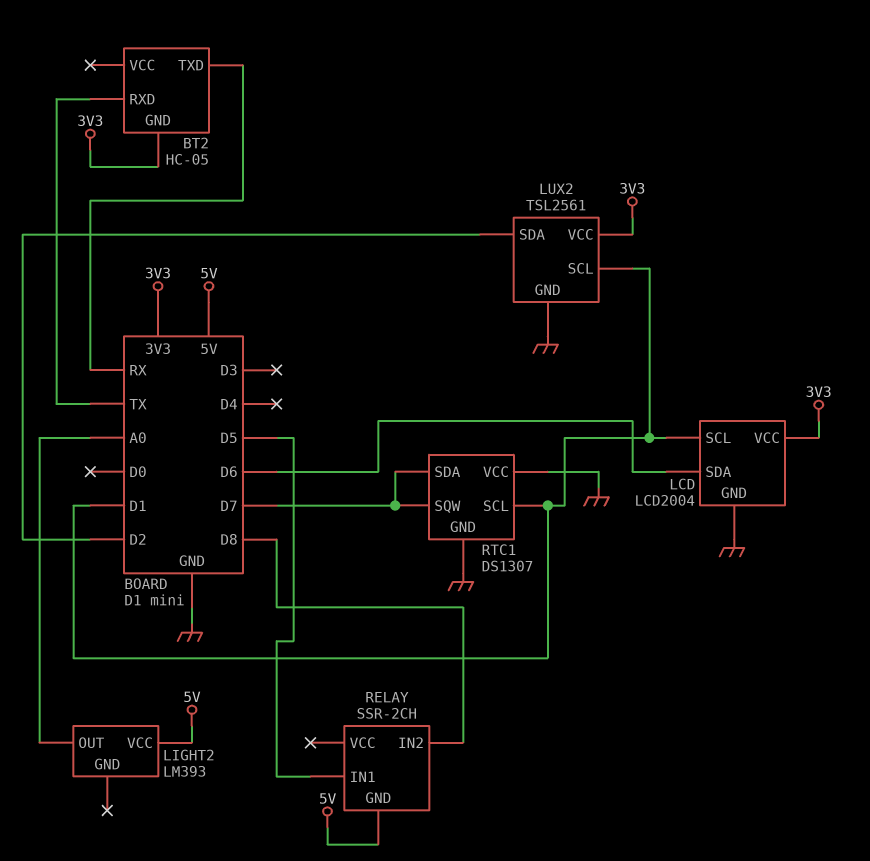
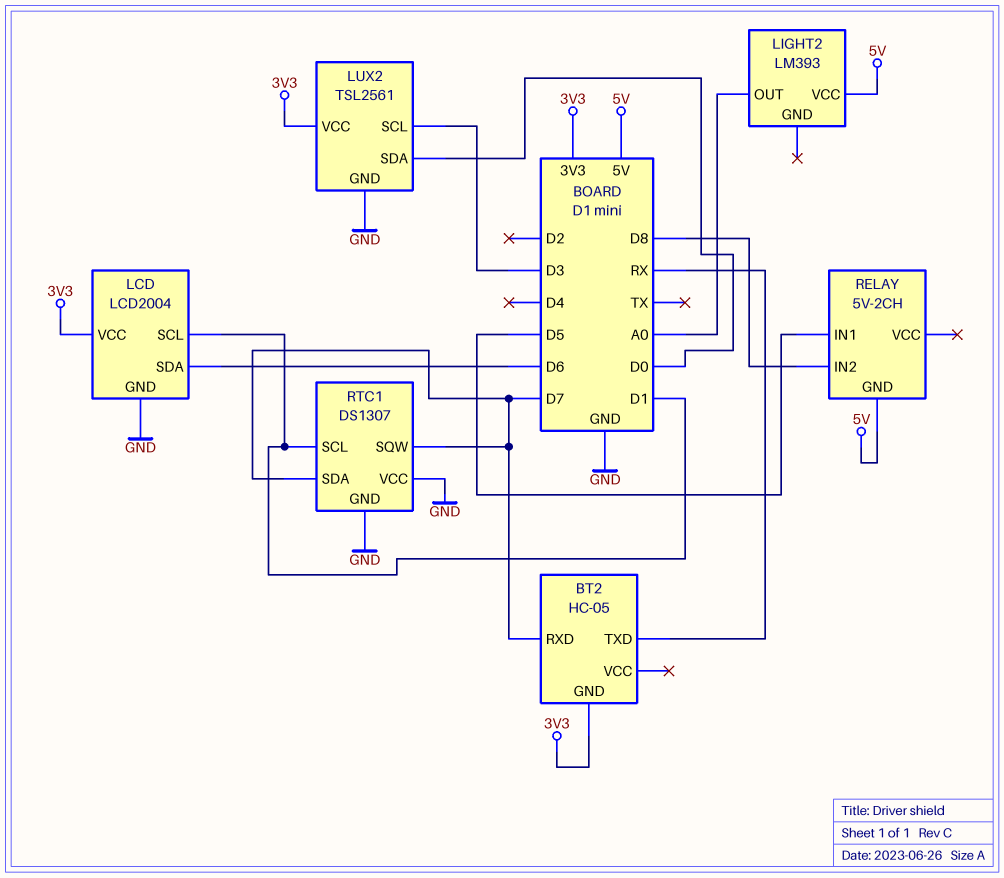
BT2 pin RXD: TX -> D7
LUX2 pin SCL: D1 -> D3
LUX2 pin SDA: D2 -> D0
RELAY: SSR-2CH -> 5V-2CH

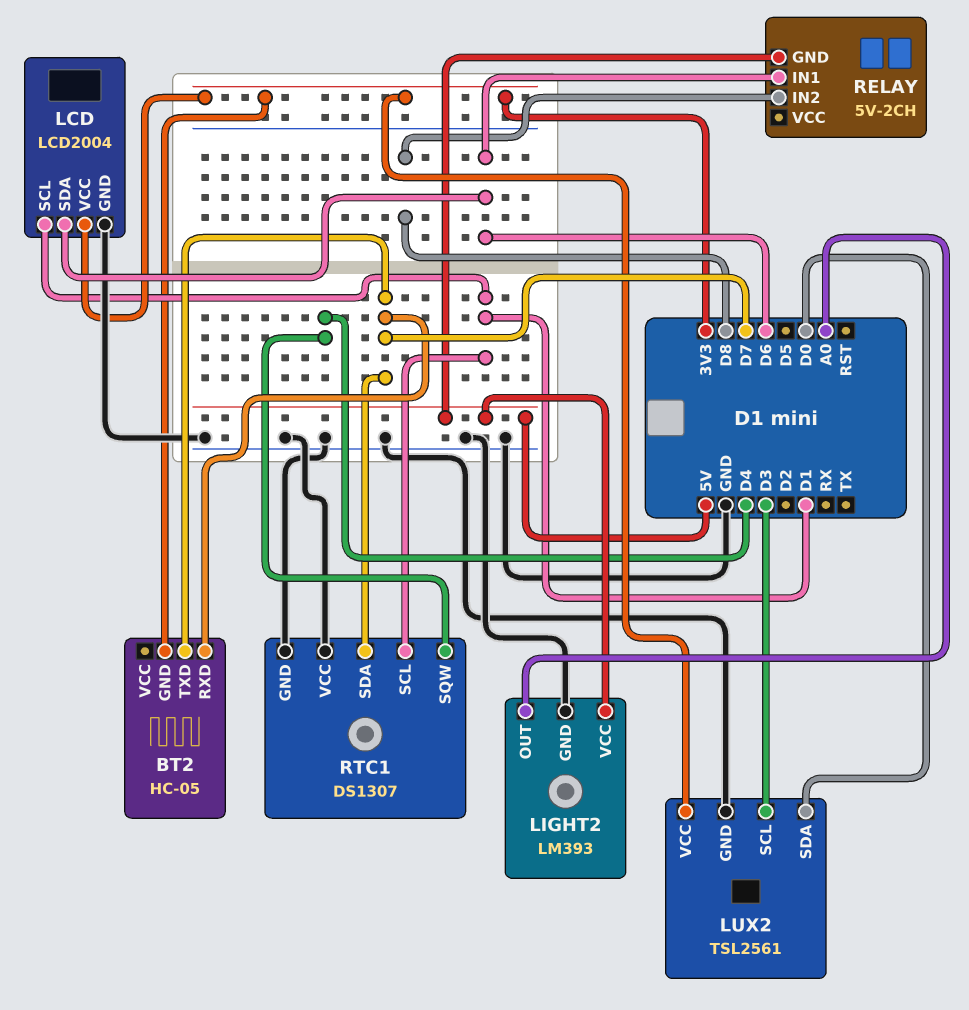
BT2 pin TXD: RX -> D7
LIGHT2 pin GND: none -> GND
RELAY pin IN1: D5 -> D6
RTC1 pin SQW: D7 -> D4

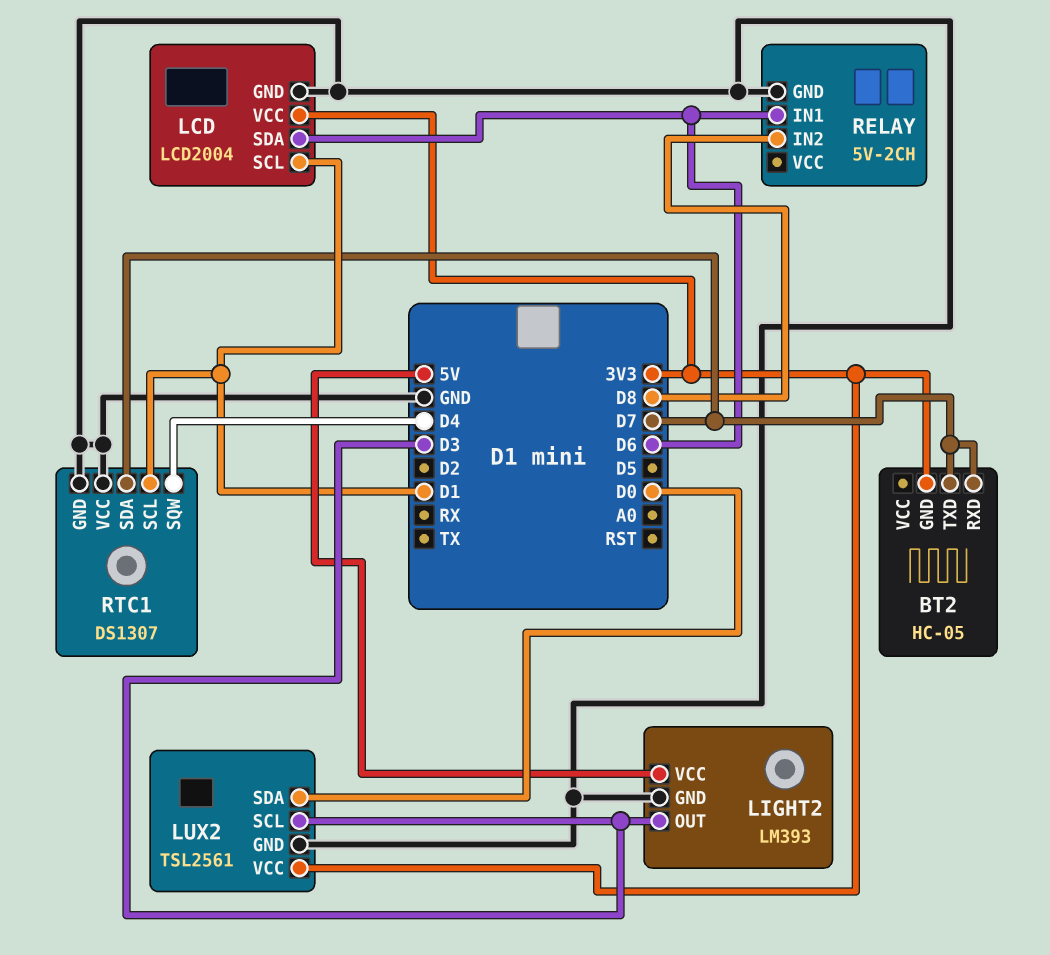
LIGHT2 pin OUT: A0 -> D3
RELAY pin GND: 5V -> GND

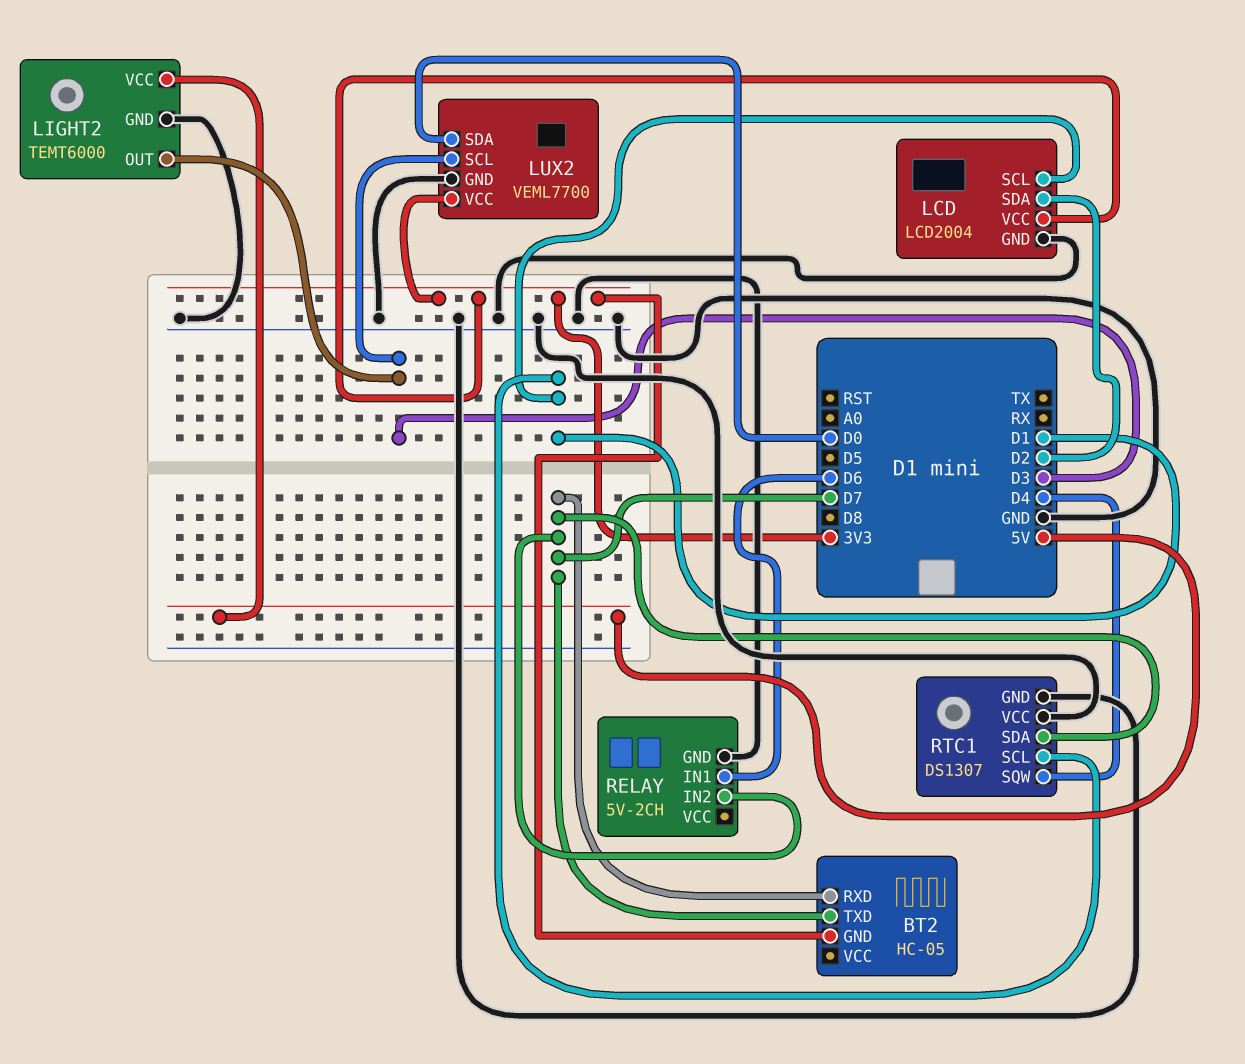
LCD pin SDA: D6 -> D2
LIGHT2: LM393 -> TEMT6000
LUX2: TSL2561 -> VEML7700
RELAY pin IN2: D8 -> D7

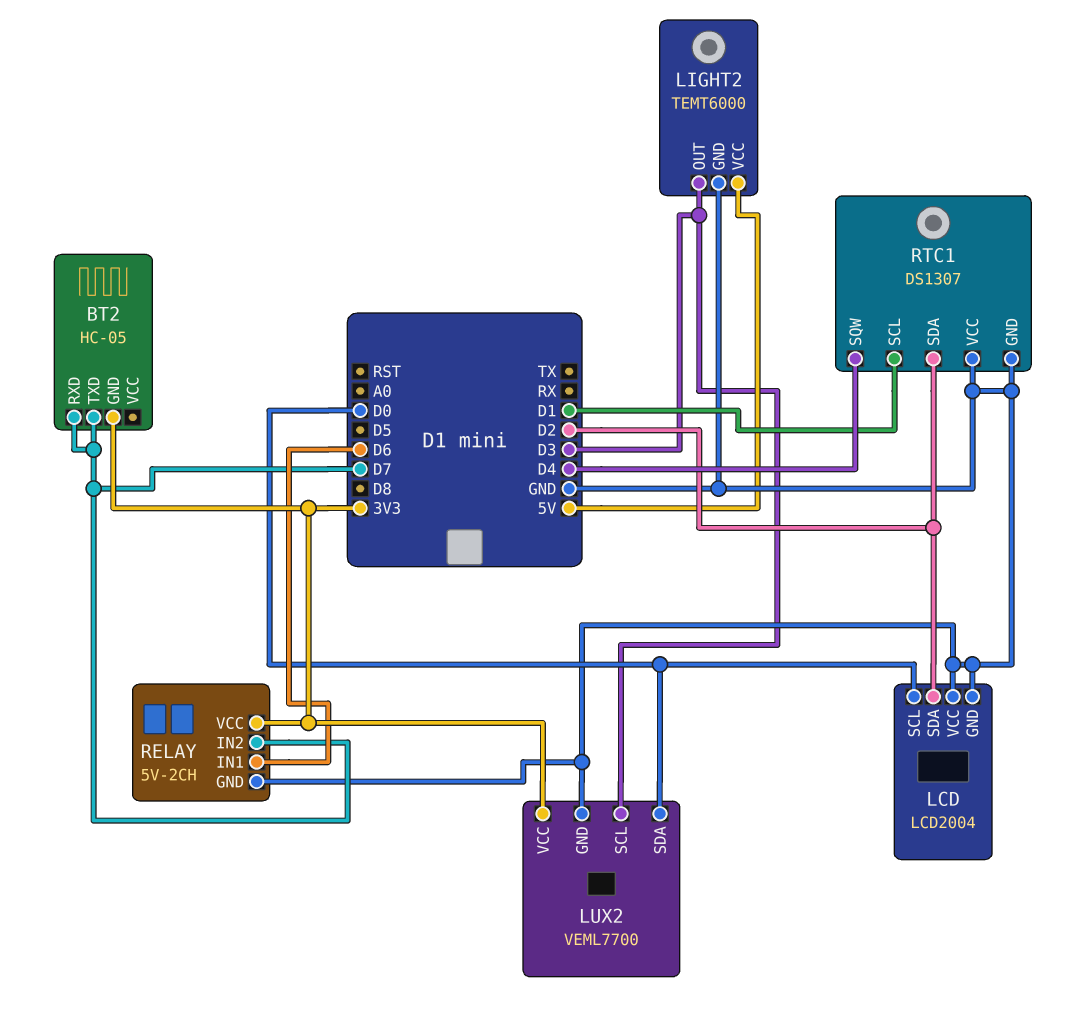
LCD pin SCL: D1 -> D0
LCD pin VCC: 3V3 -> GND
RELAY pin VCC: none -> 3V3
RTC1 pin SDA: D7 -> D2

